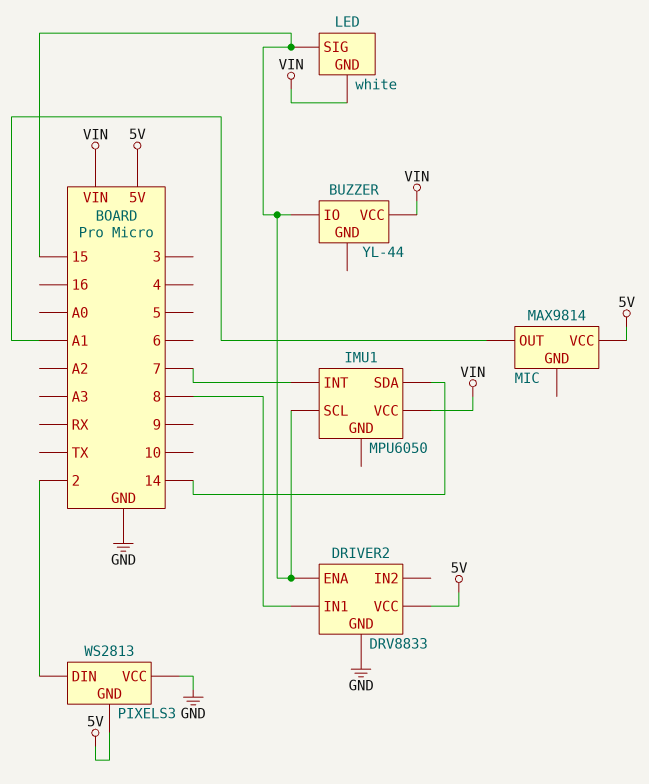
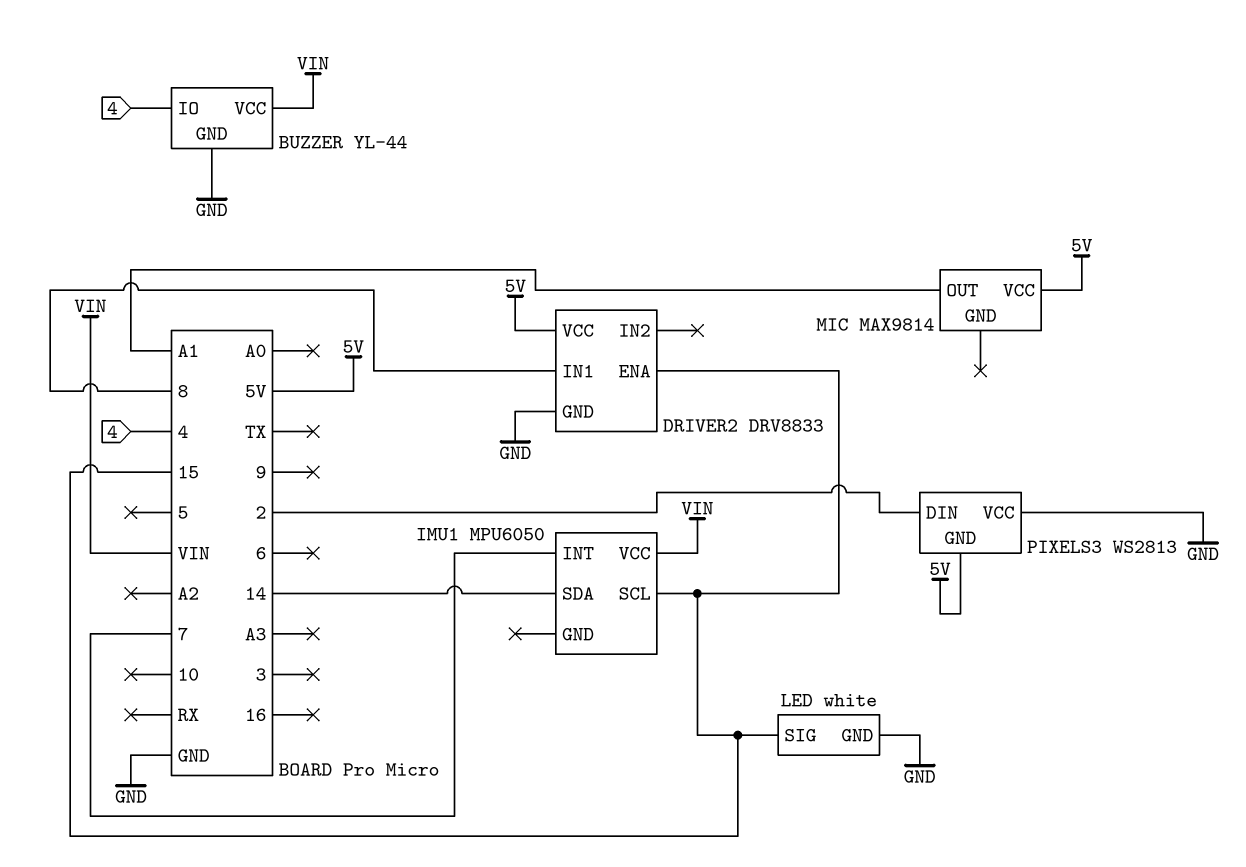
BUZZER pin GND: none -> GND
BUZZER pin IO: 15 -> 4
LED pin GND: VIN -> GND

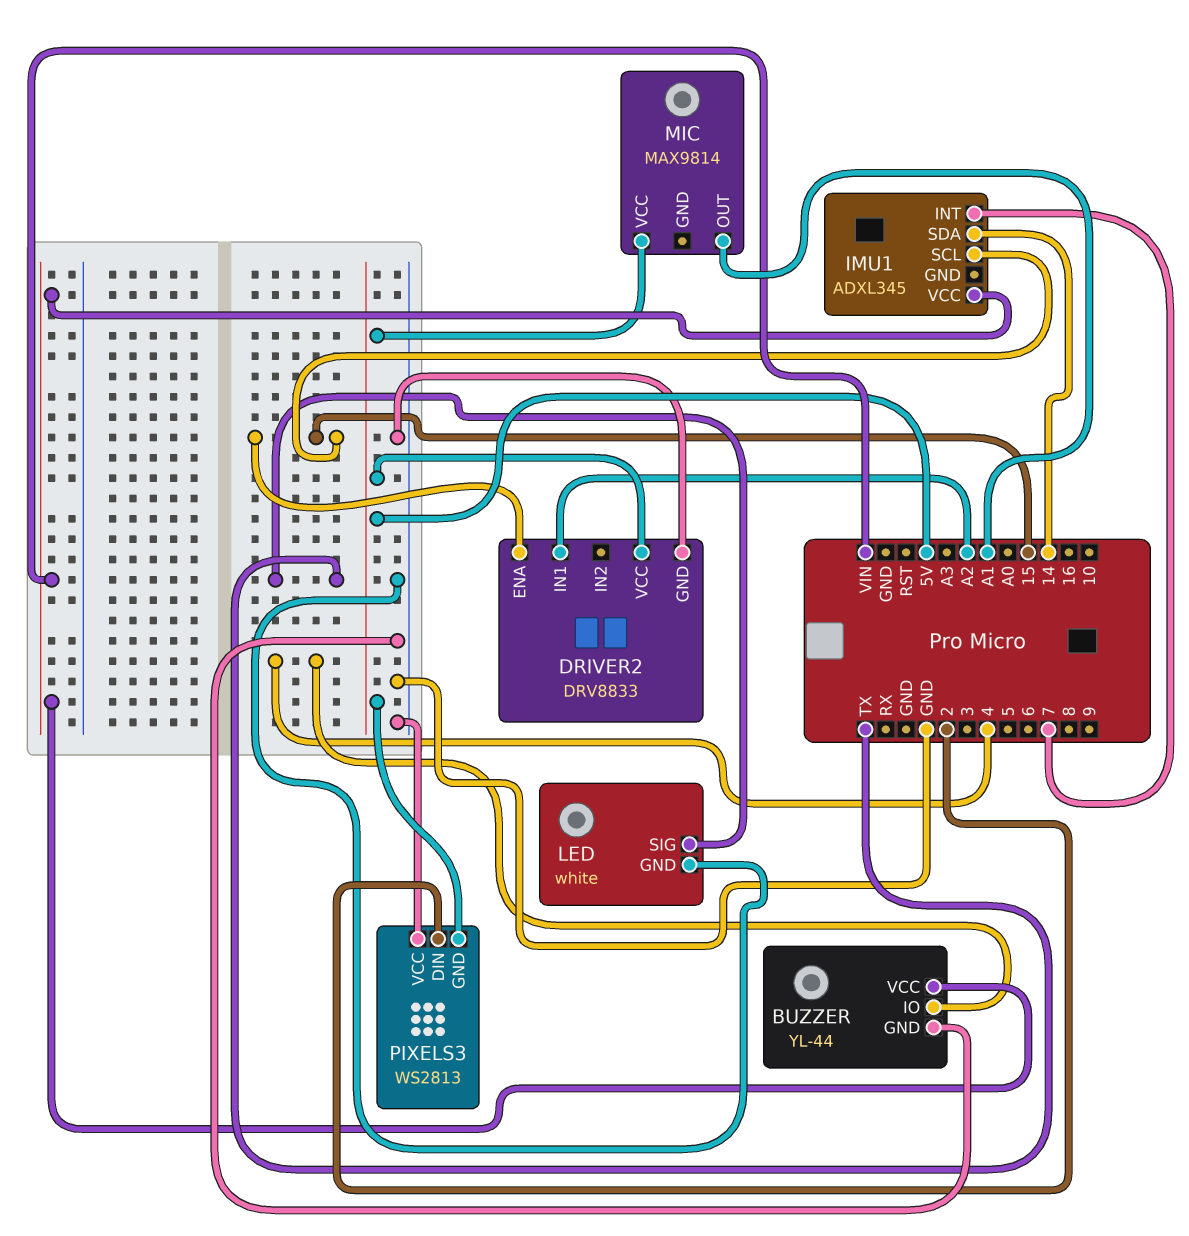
DRIVER2 pin IN1: 8 -> A2
IMU1: MPU6050 -> ADXL345
LED pin SIG: 15 -> TX

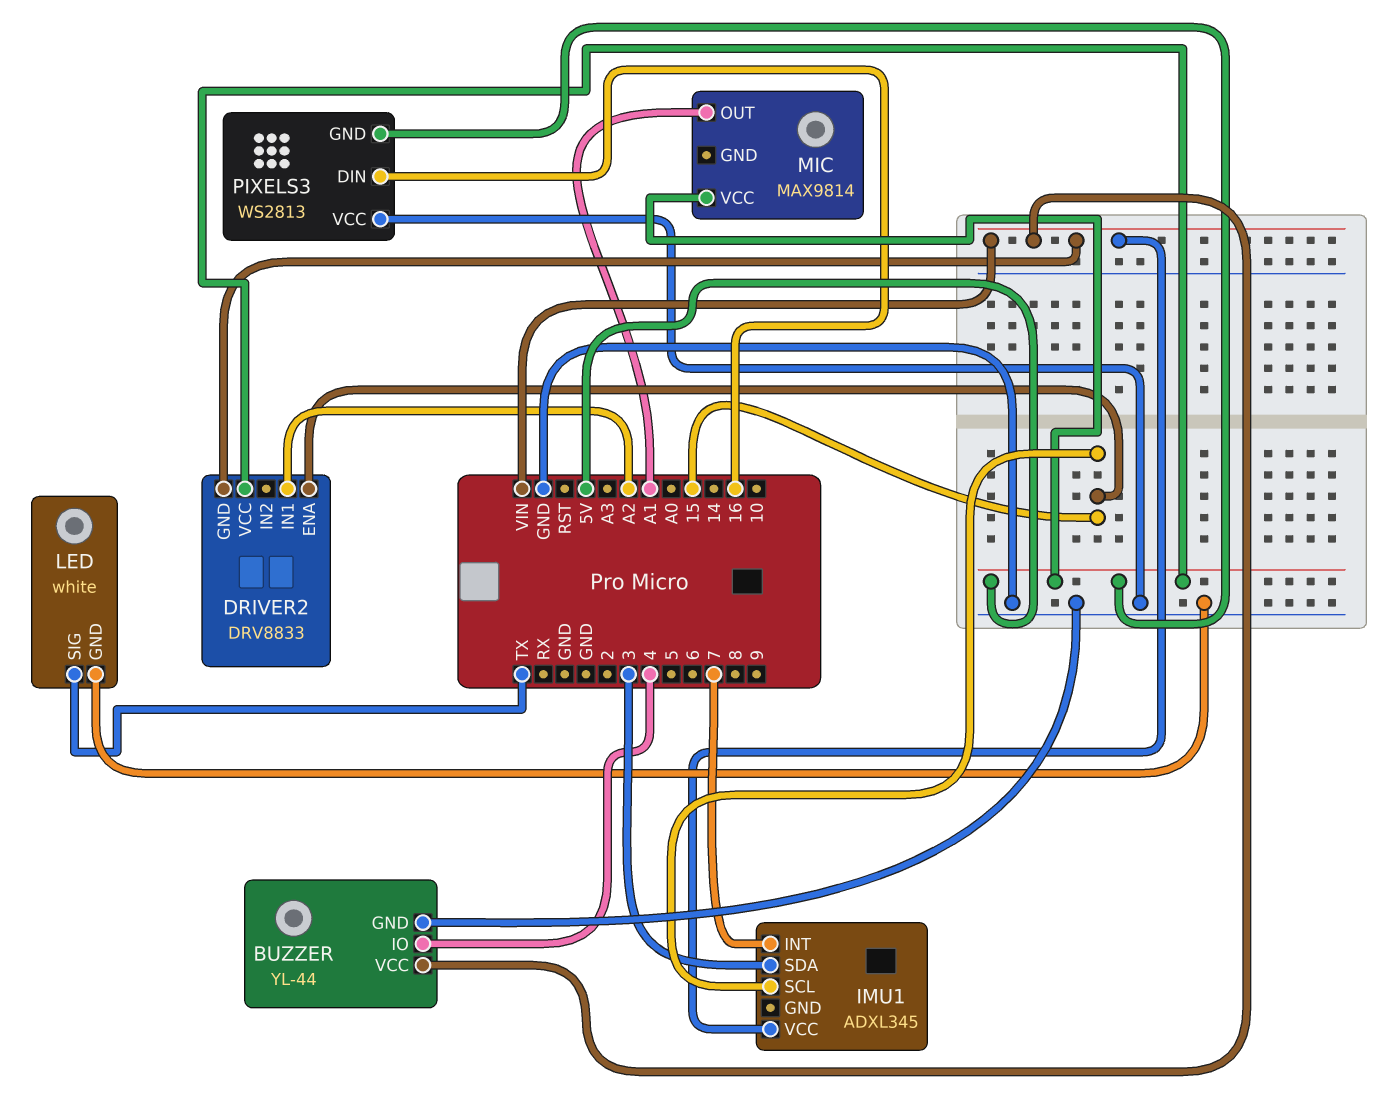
DRIVER2 pin GND: GND -> VIN
IMU1 pin SDA: 14 -> 3
PIXELS3 pin DIN: 2 -> 16

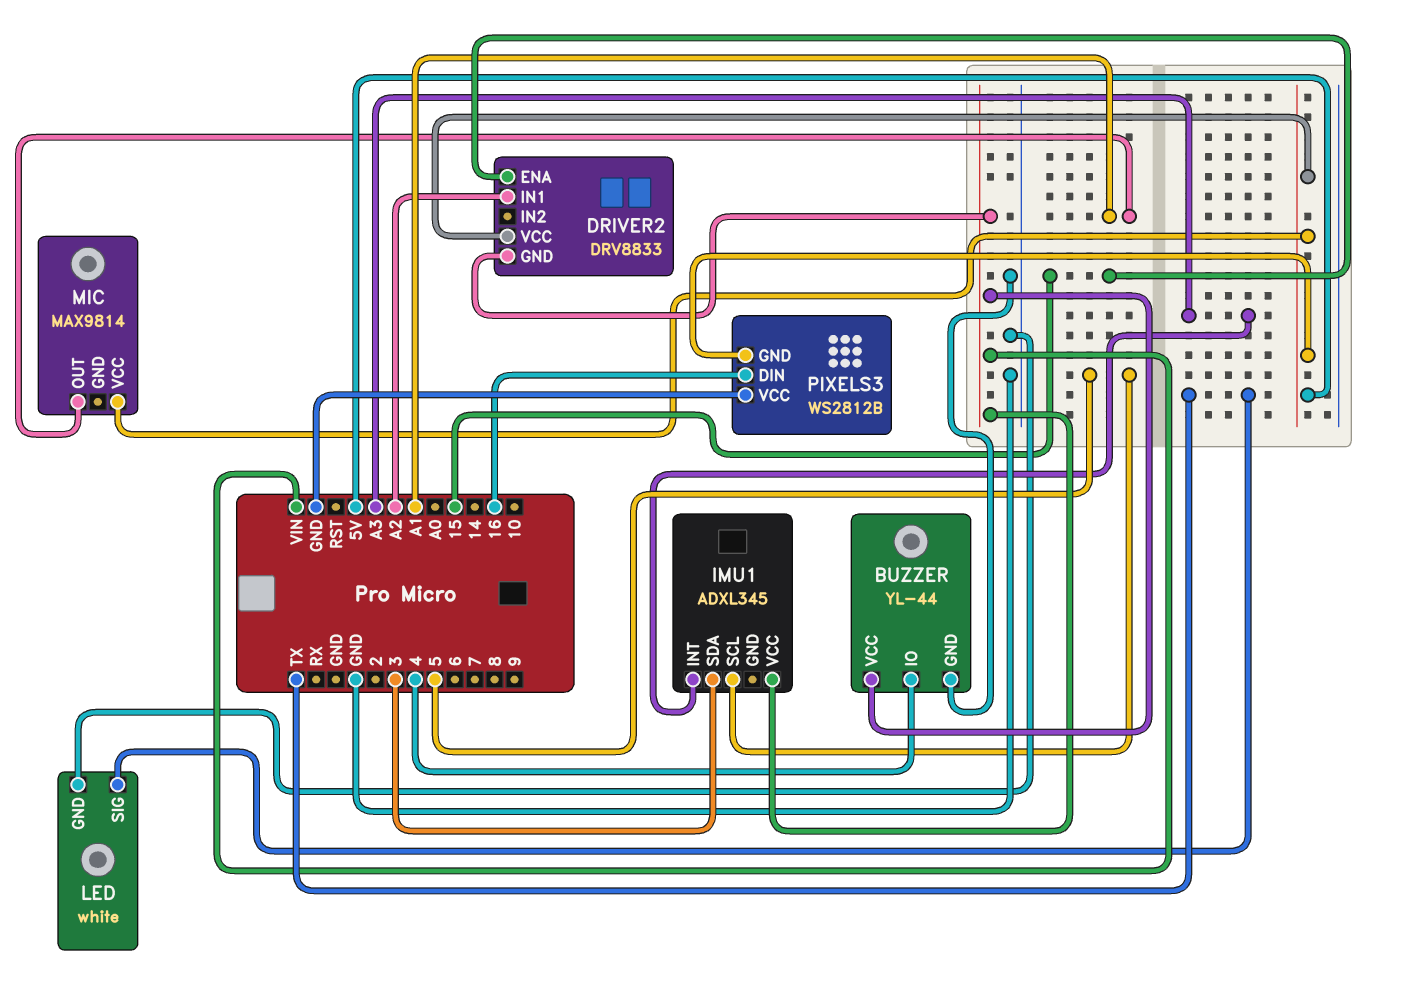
IMU1 pin INT: 7 -> A3
IMU1 pin SCL: 15 -> 5
PIXELS3: WS2813 -> WS2812B

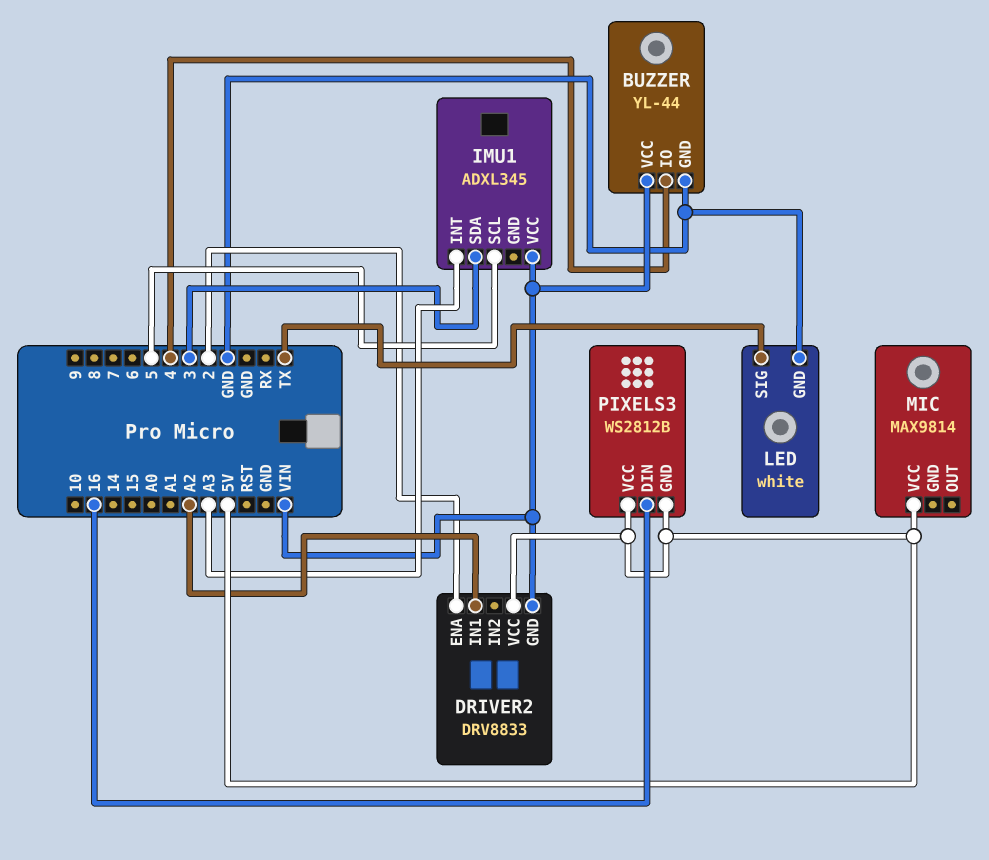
DRIVER2 pin ENA: 15 -> 2
MIC pin OUT: A1 -> none
PIXELS3 pin VCC: GND -> 5V

